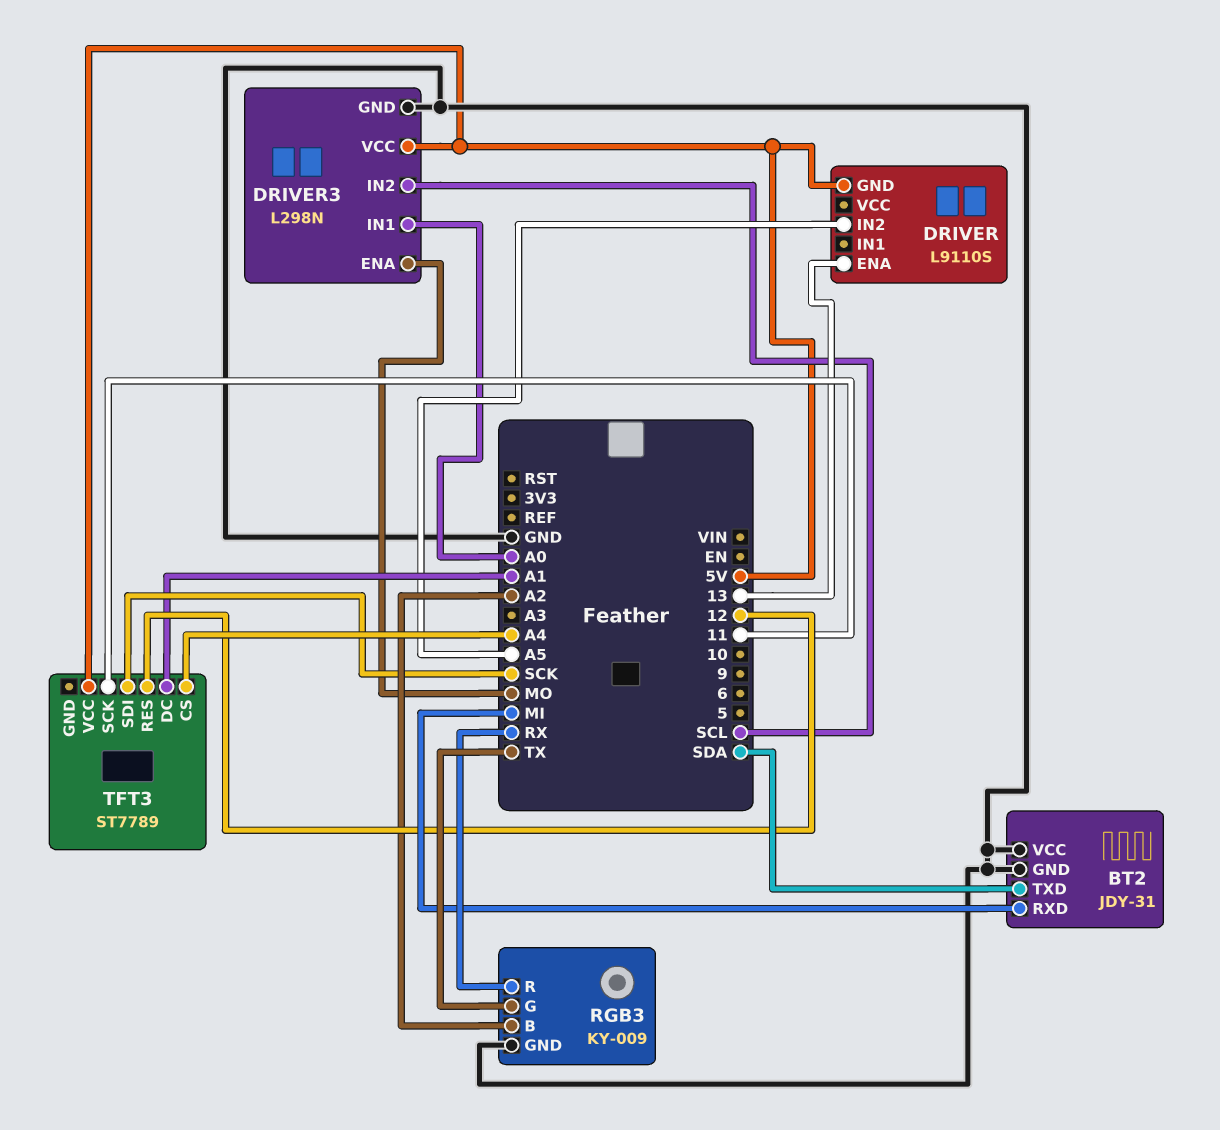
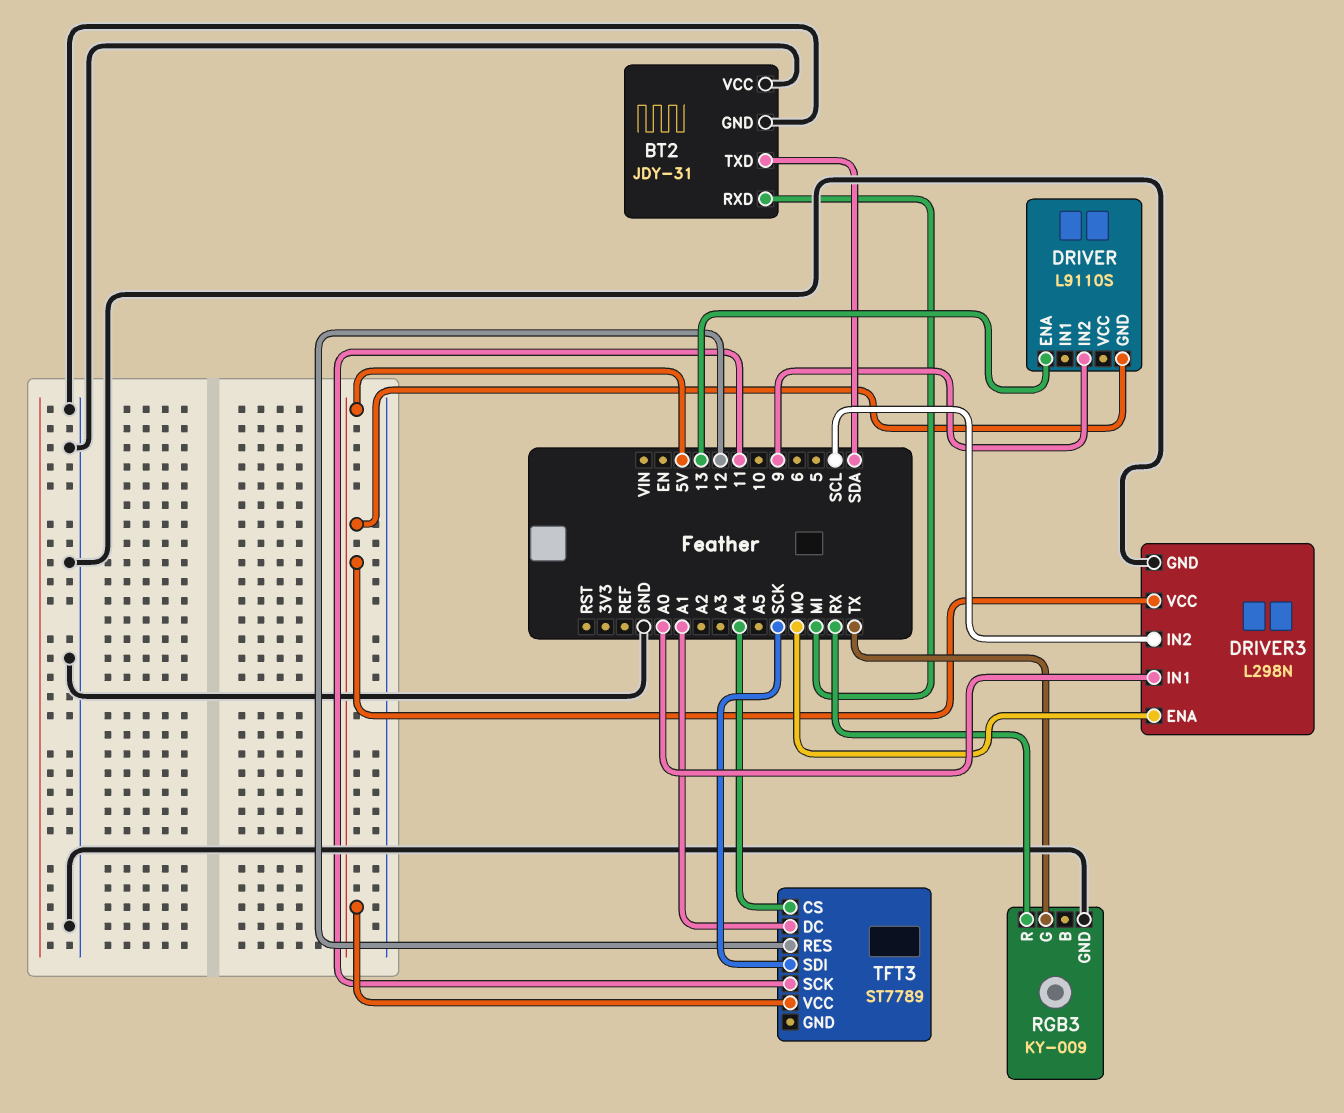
DRIVER pin IN2: A5 -> 9
RGB3 pin B: A2 -> none

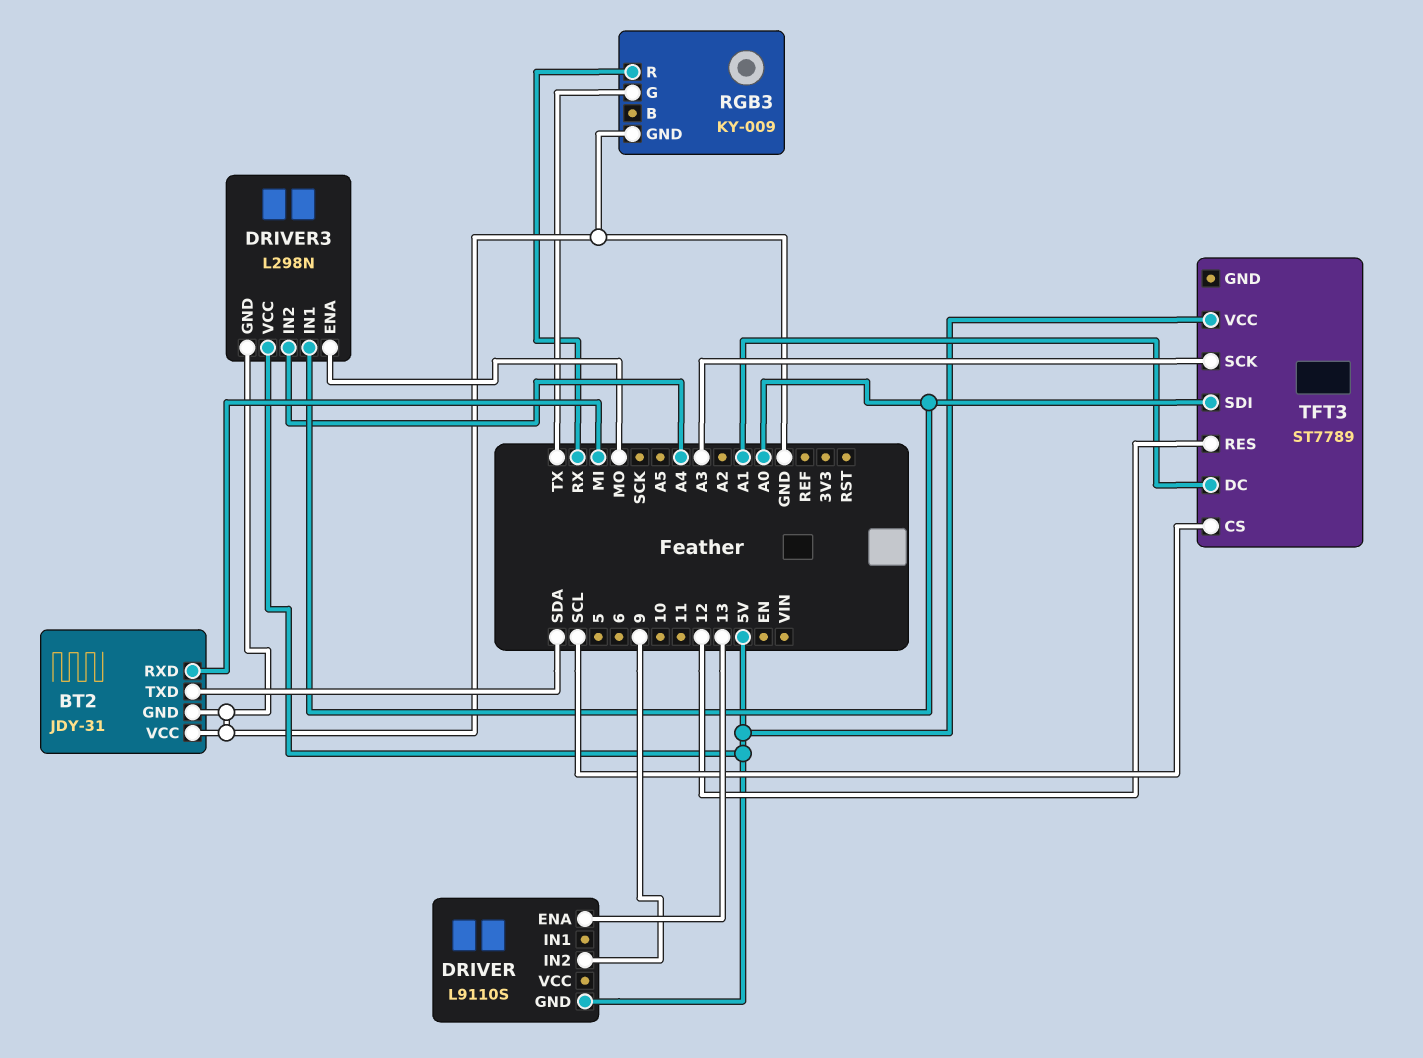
DRIVER3 pin IN2: SCL -> A4
TFT3 pin CS: A4 -> SCL
TFT3 pin SCK: 11 -> A3
TFT3 pin SDI: SCK -> A0

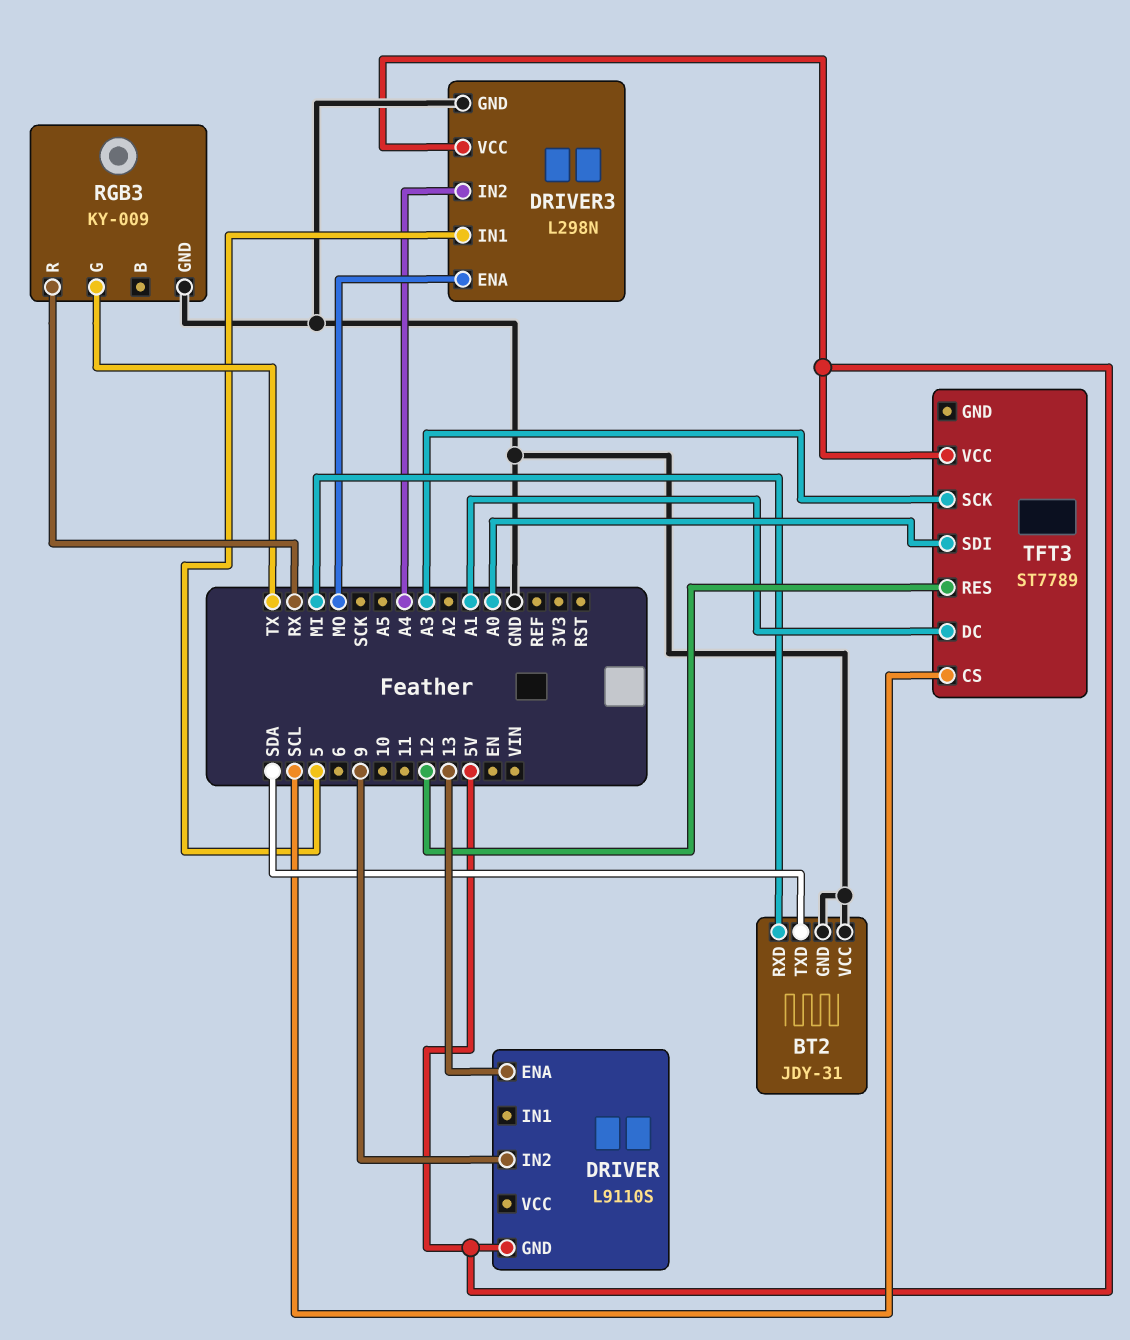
DRIVER3 pin IN1: A0 -> 5

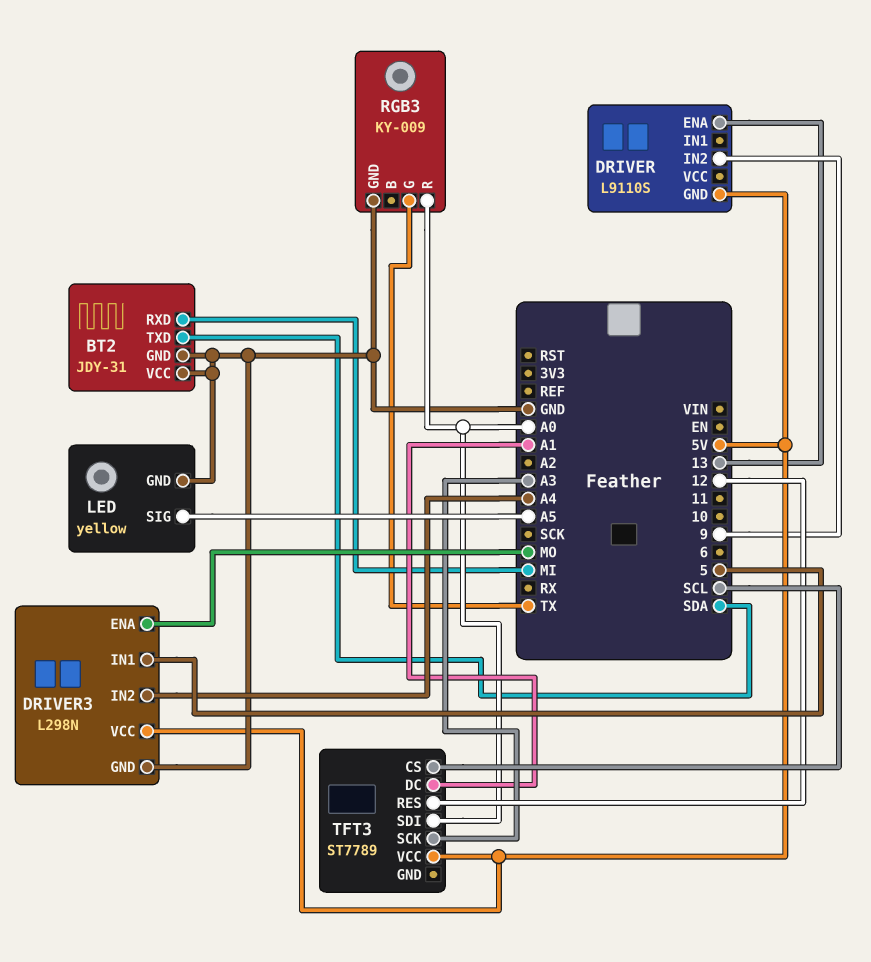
LED: none -> yellow
LED pin GND: none -> GND
LED pin SIG: none -> A5
RGB3 pin R: RX -> A0

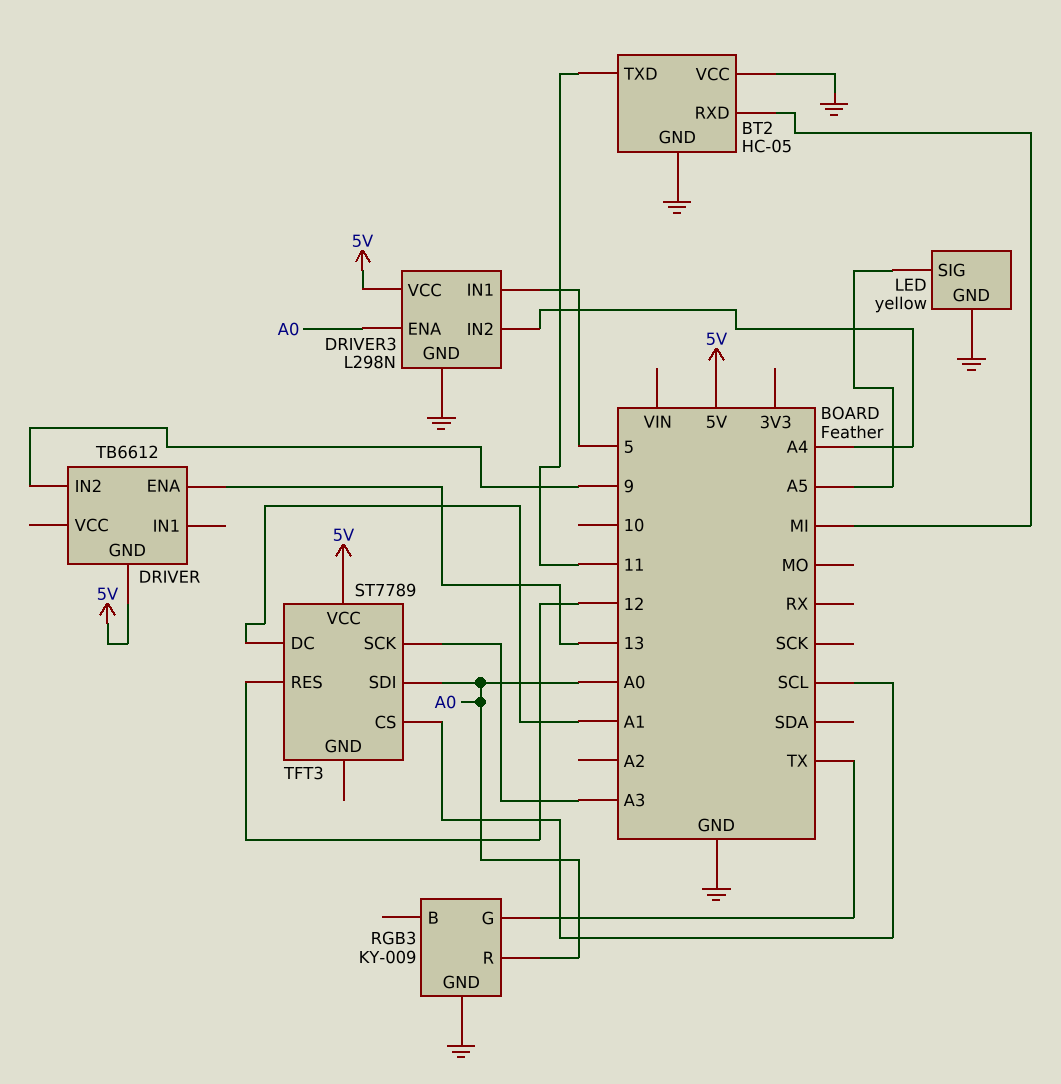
BT2: JDY-31 -> HC-05
BT2 pin TXD: SDA -> 11
DRIVER: L9110S -> TB6612
DRIVER3 pin ENA: MO -> A0

